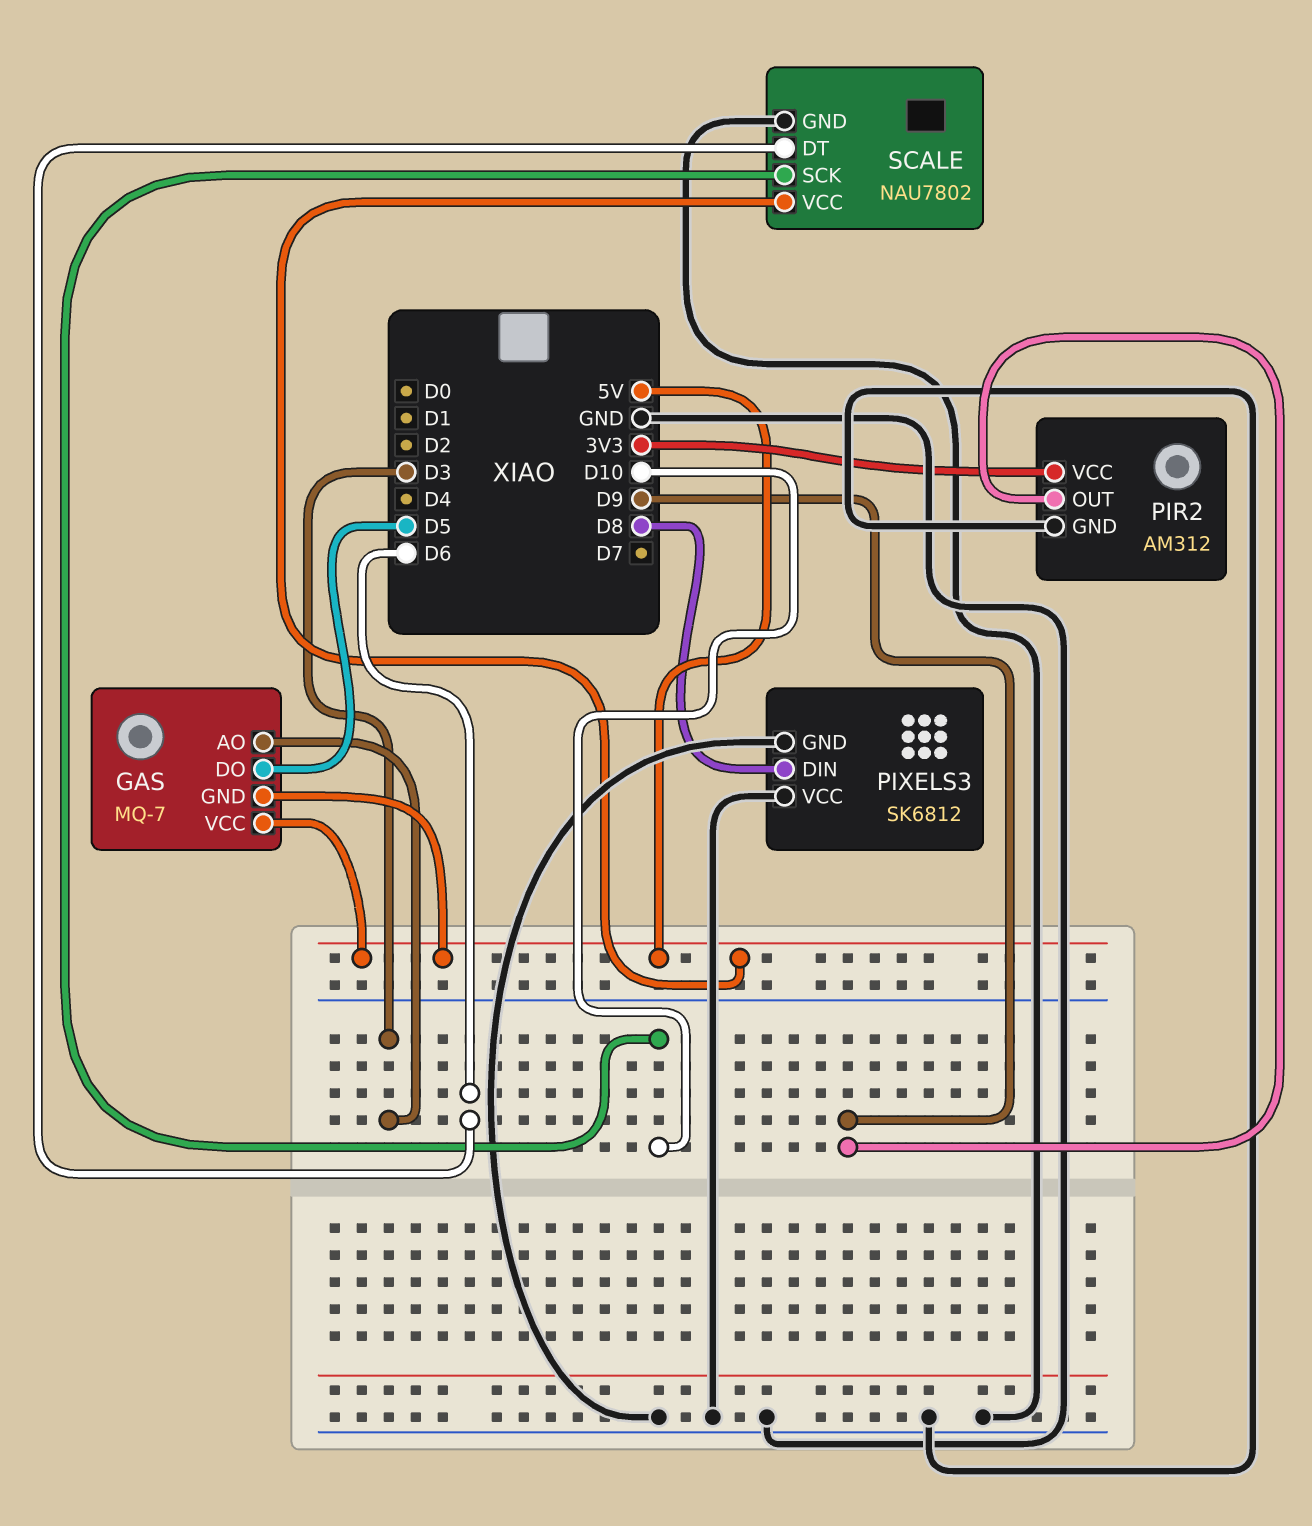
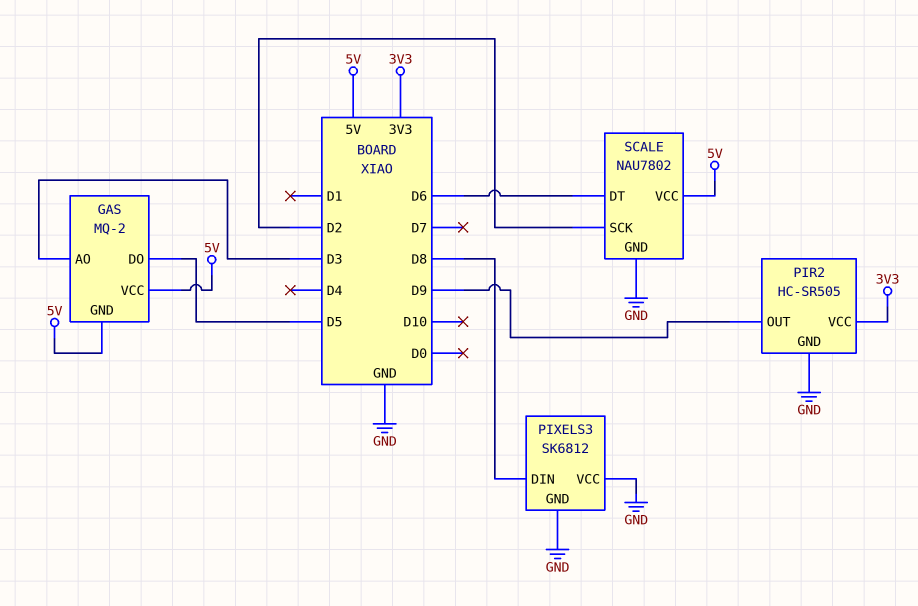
GAS: MQ-7 -> MQ-2
PIR2: AM312 -> HC-SR505
SCALE pin SCK: D10 -> D2

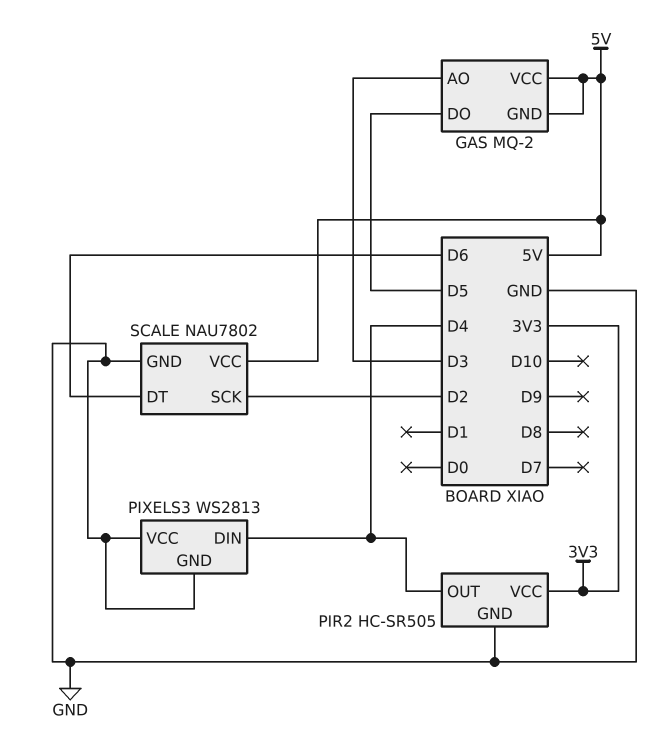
PIR2 pin OUT: D9 -> D4
PIXELS3: SK6812 -> WS2813
PIXELS3 pin DIN: D8 -> D4

